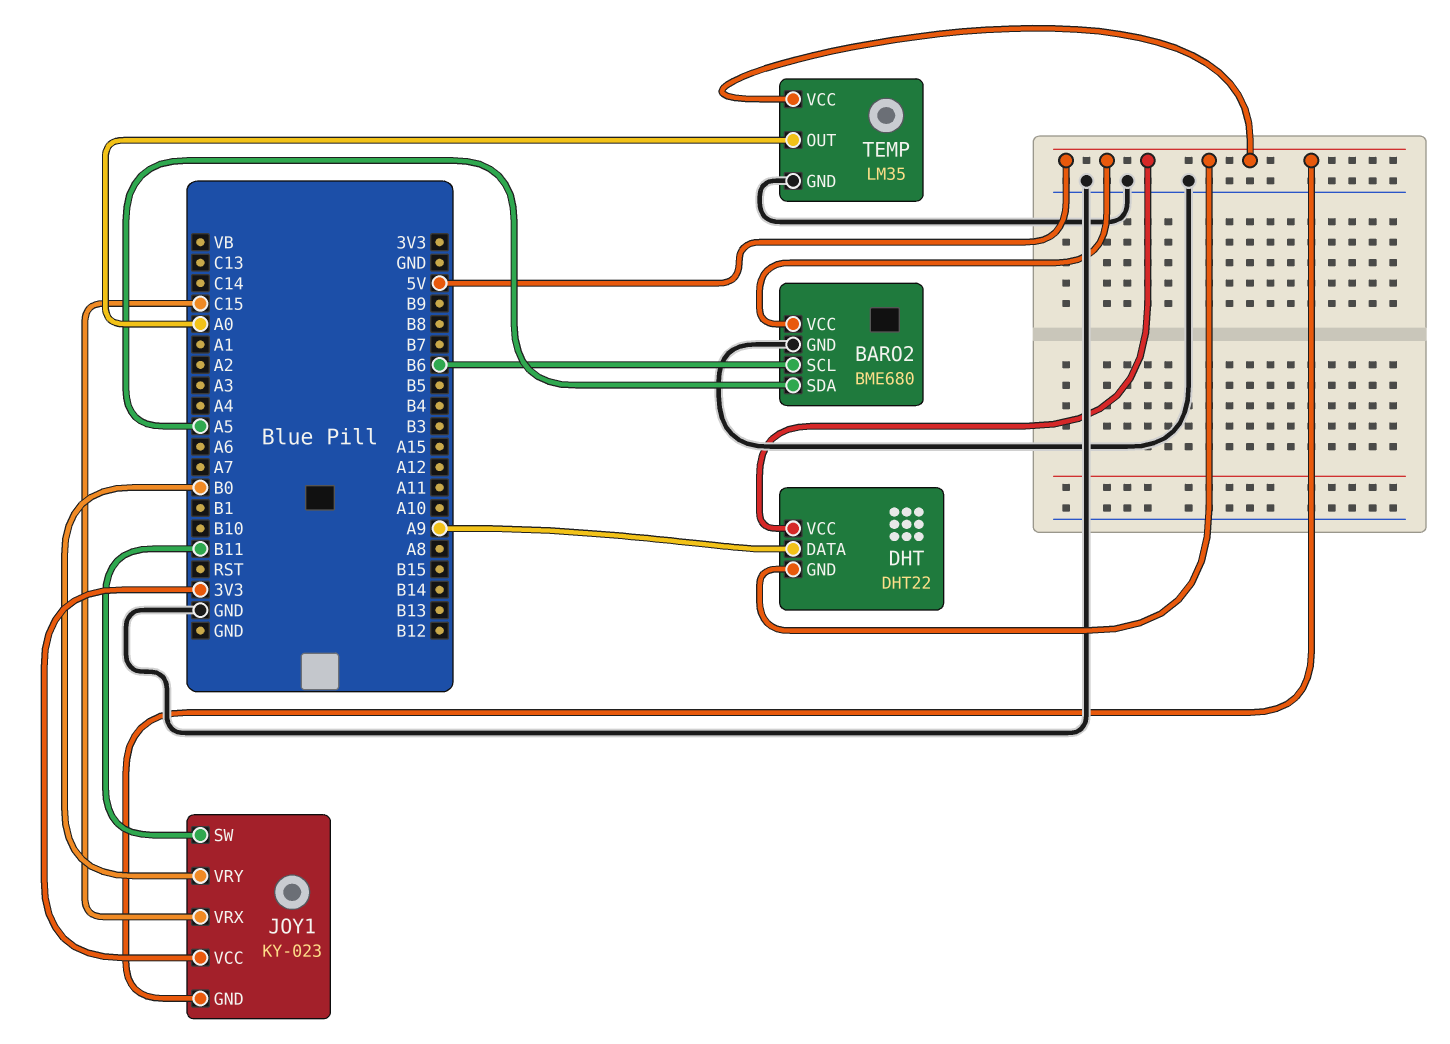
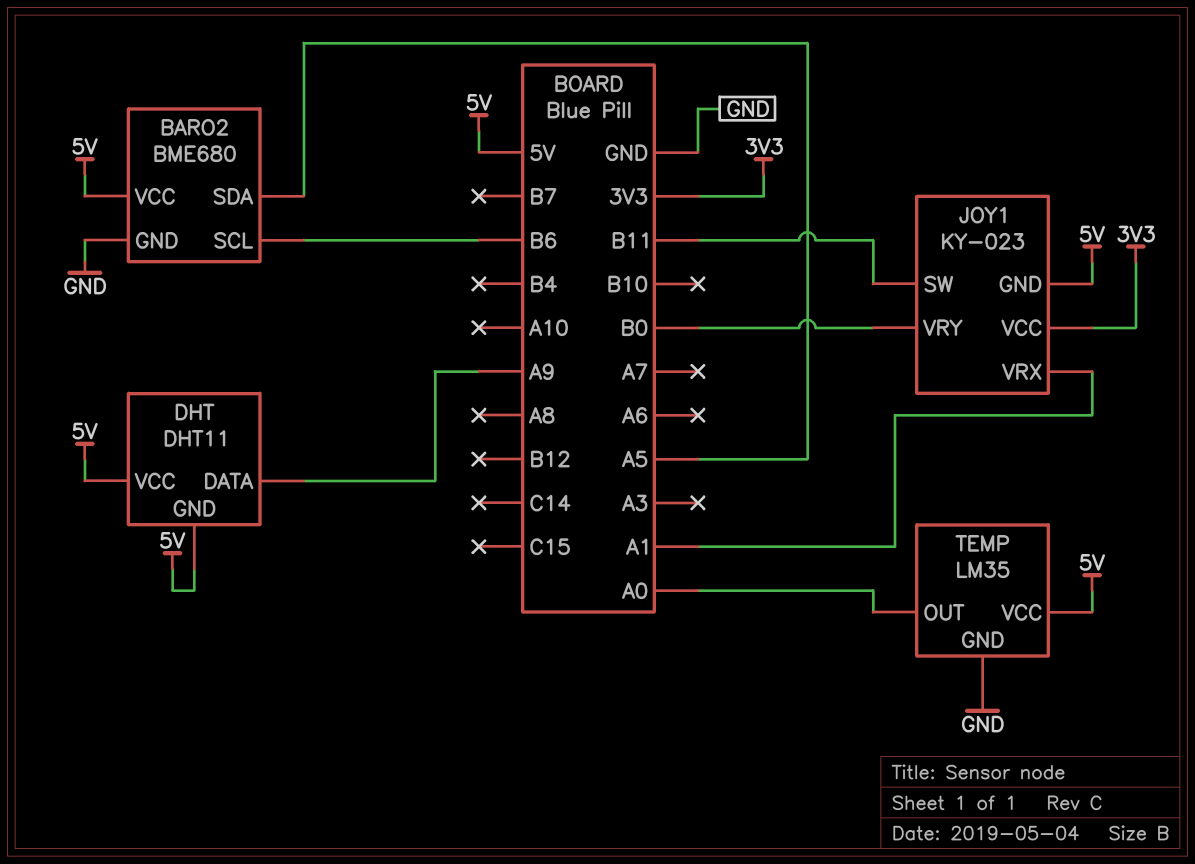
DHT: DHT22 -> DHT11
JOY1 pin VRX: C15 -> A1

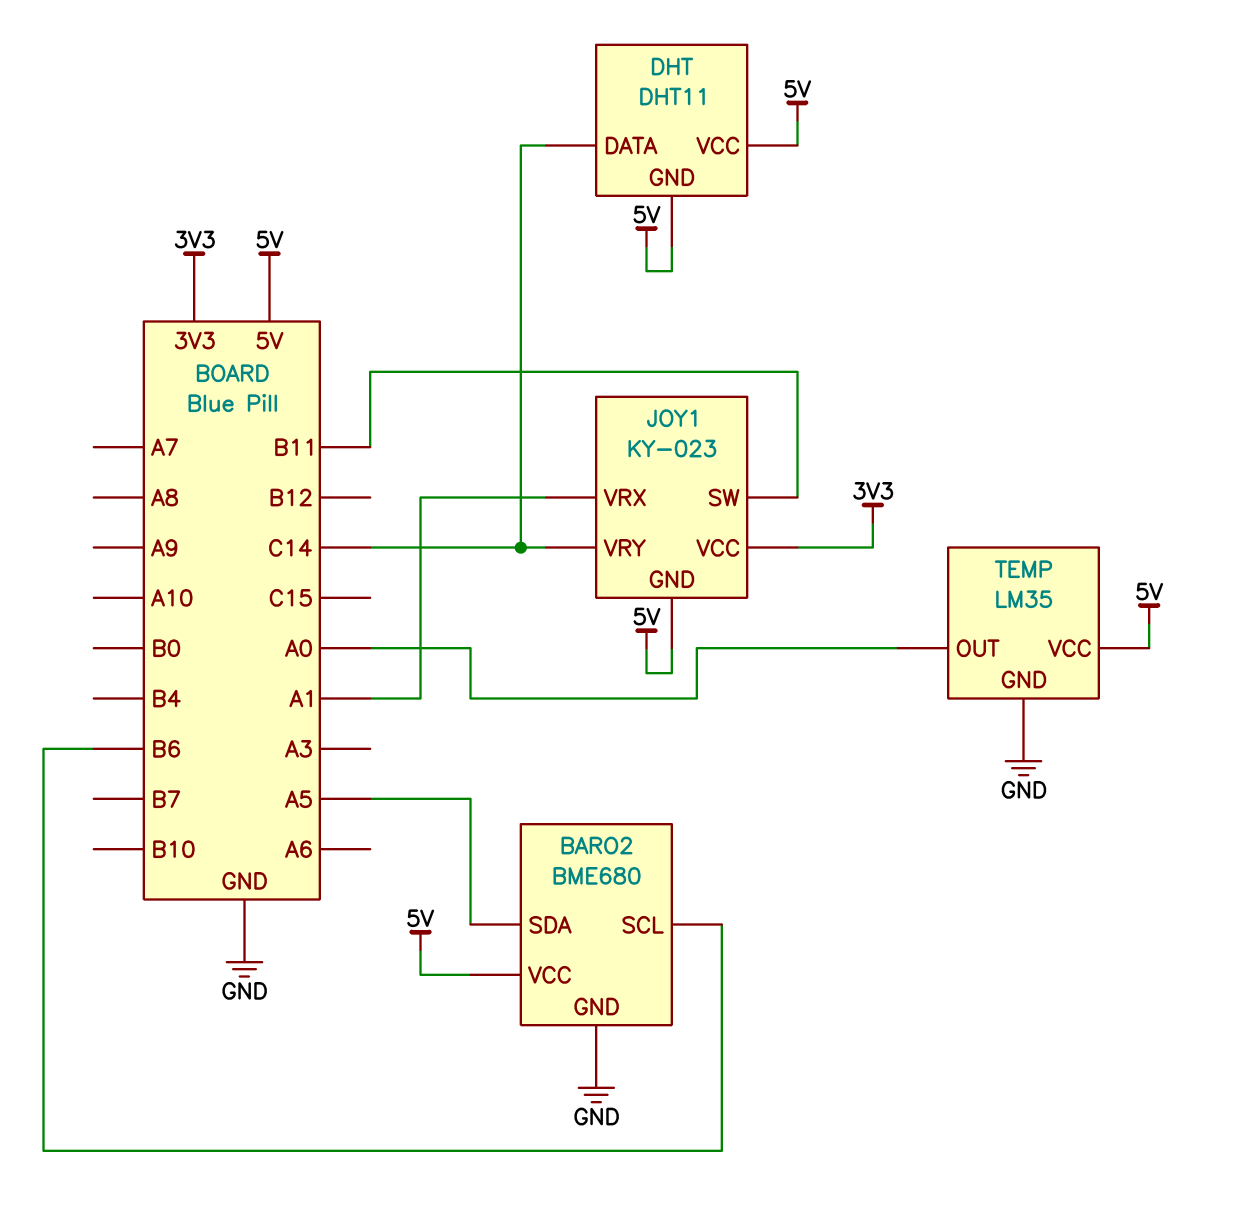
DHT pin DATA: A9 -> C14
JOY1 pin VRY: B0 -> C14

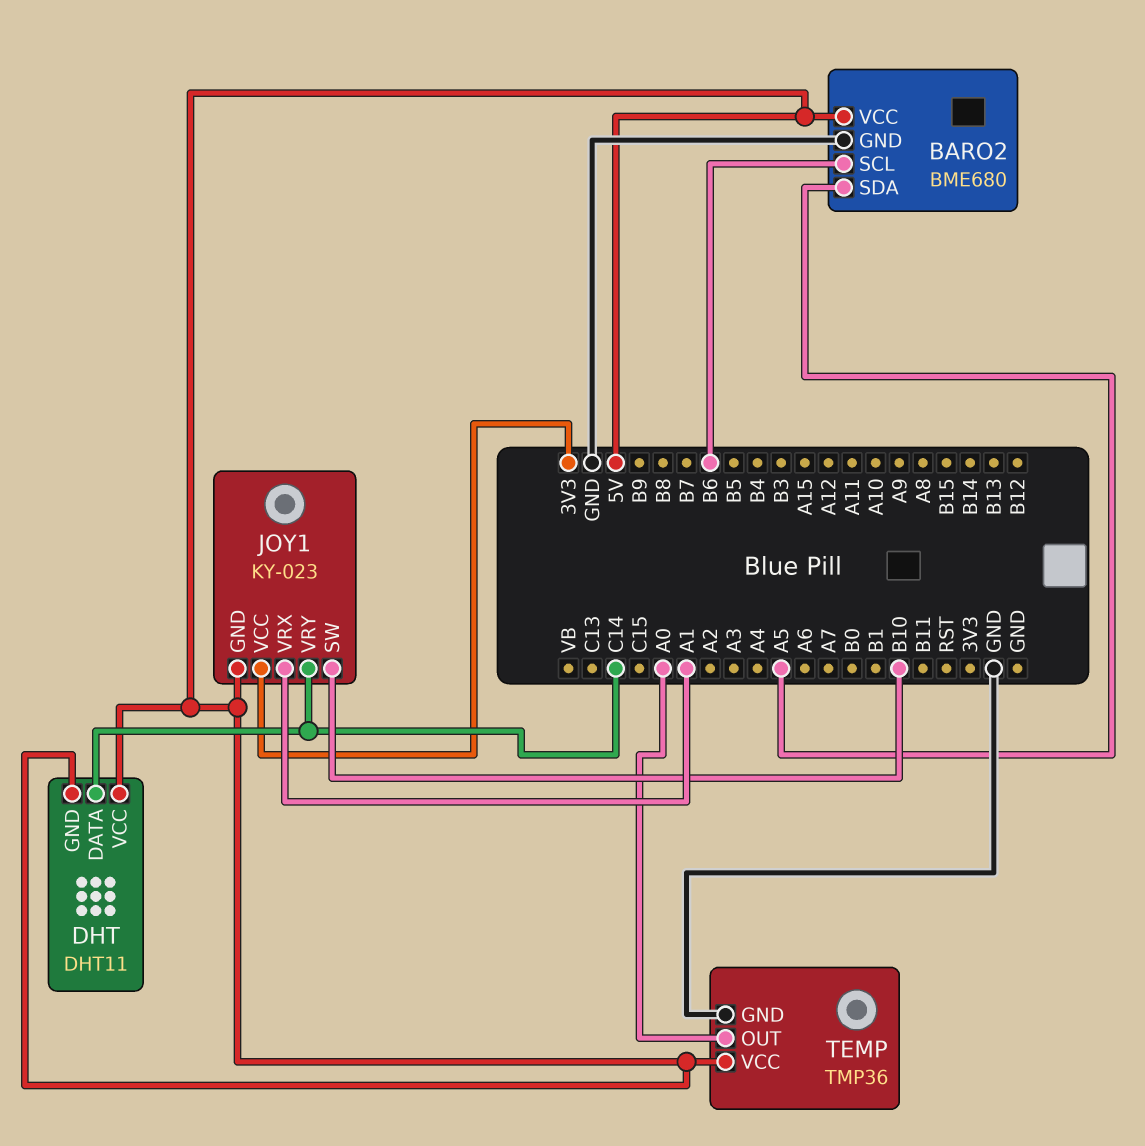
JOY1 pin SW: B11 -> B10
TEMP: LM35 -> TMP36

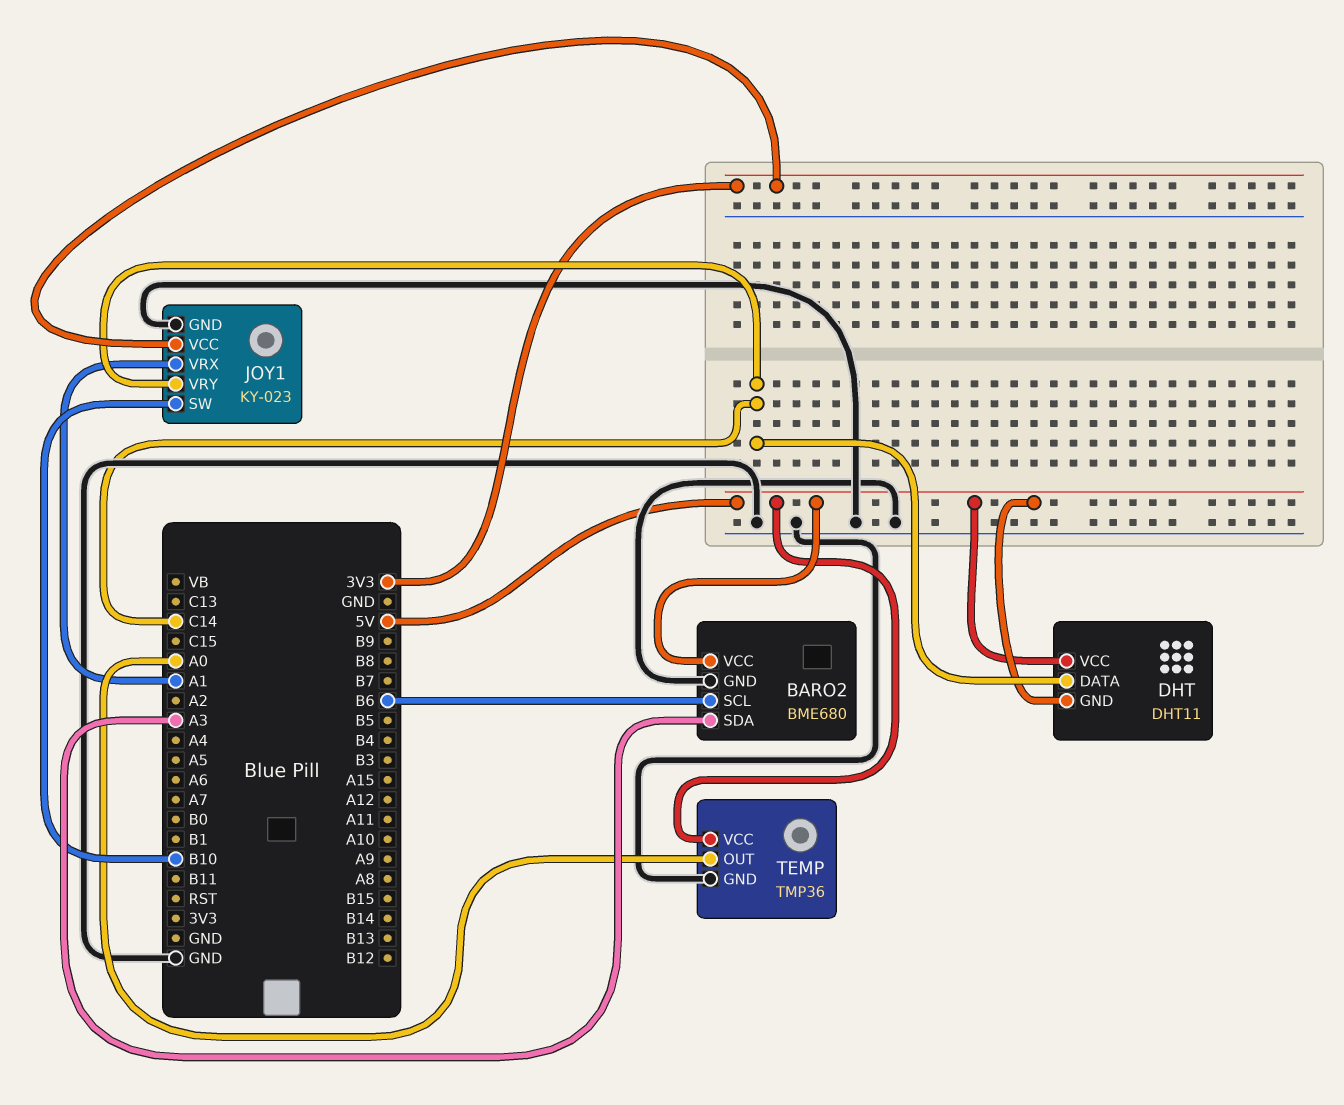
BARO2 pin SDA: A5 -> A3
JOY1 pin GND: 5V -> GND

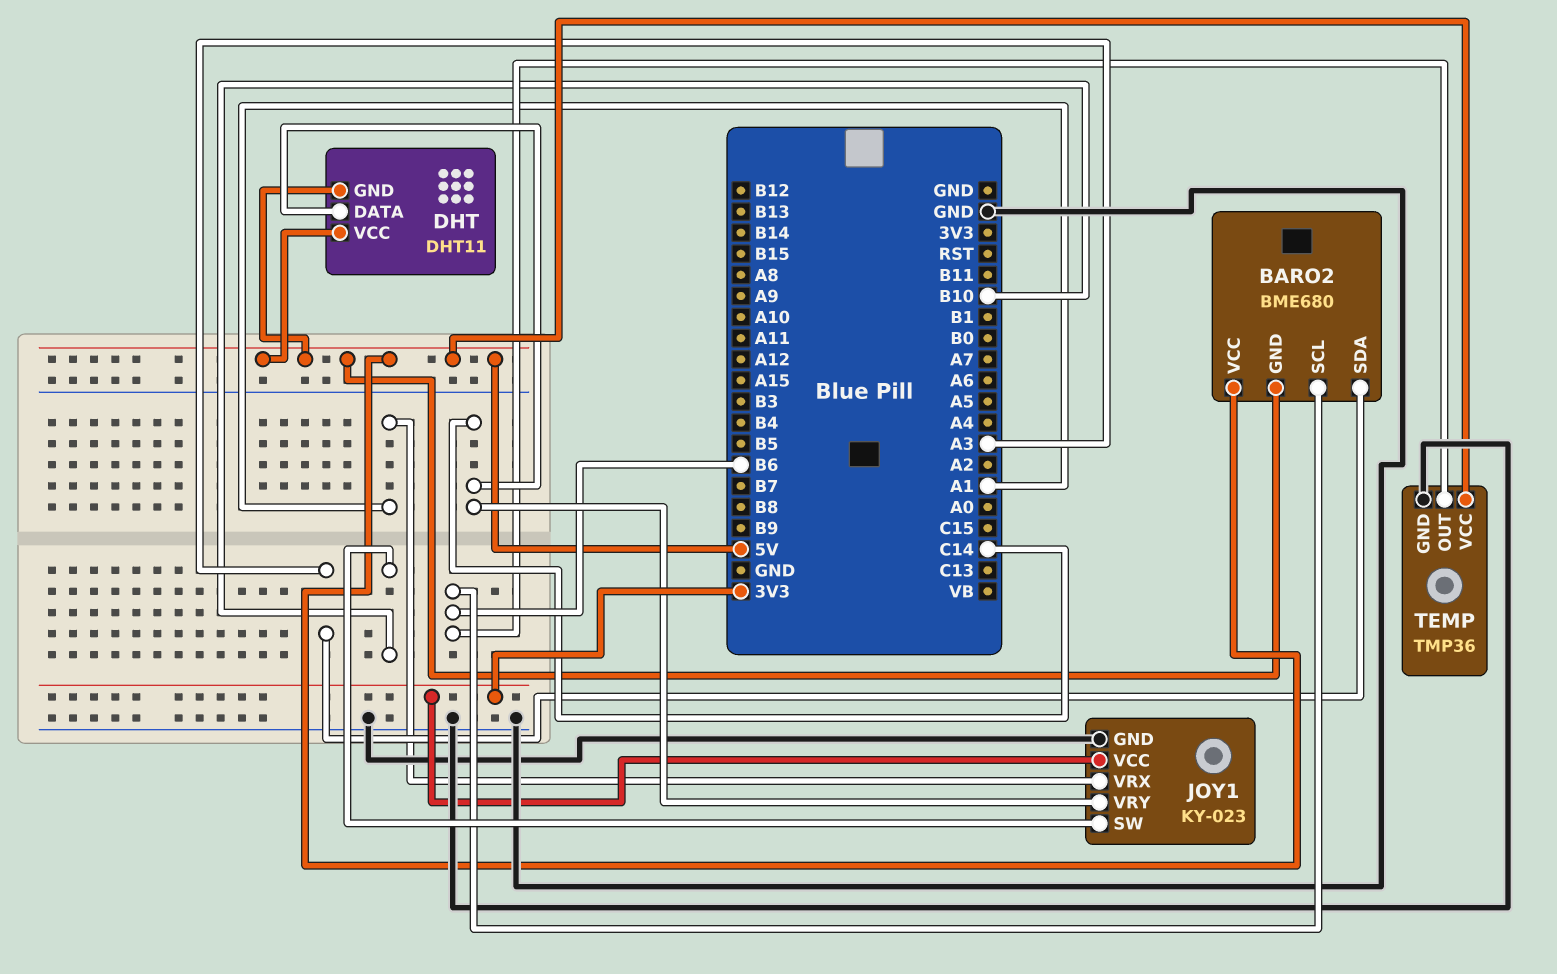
BARO2 pin GND: GND -> 5V
TEMP pin OUT: A0 -> B6

